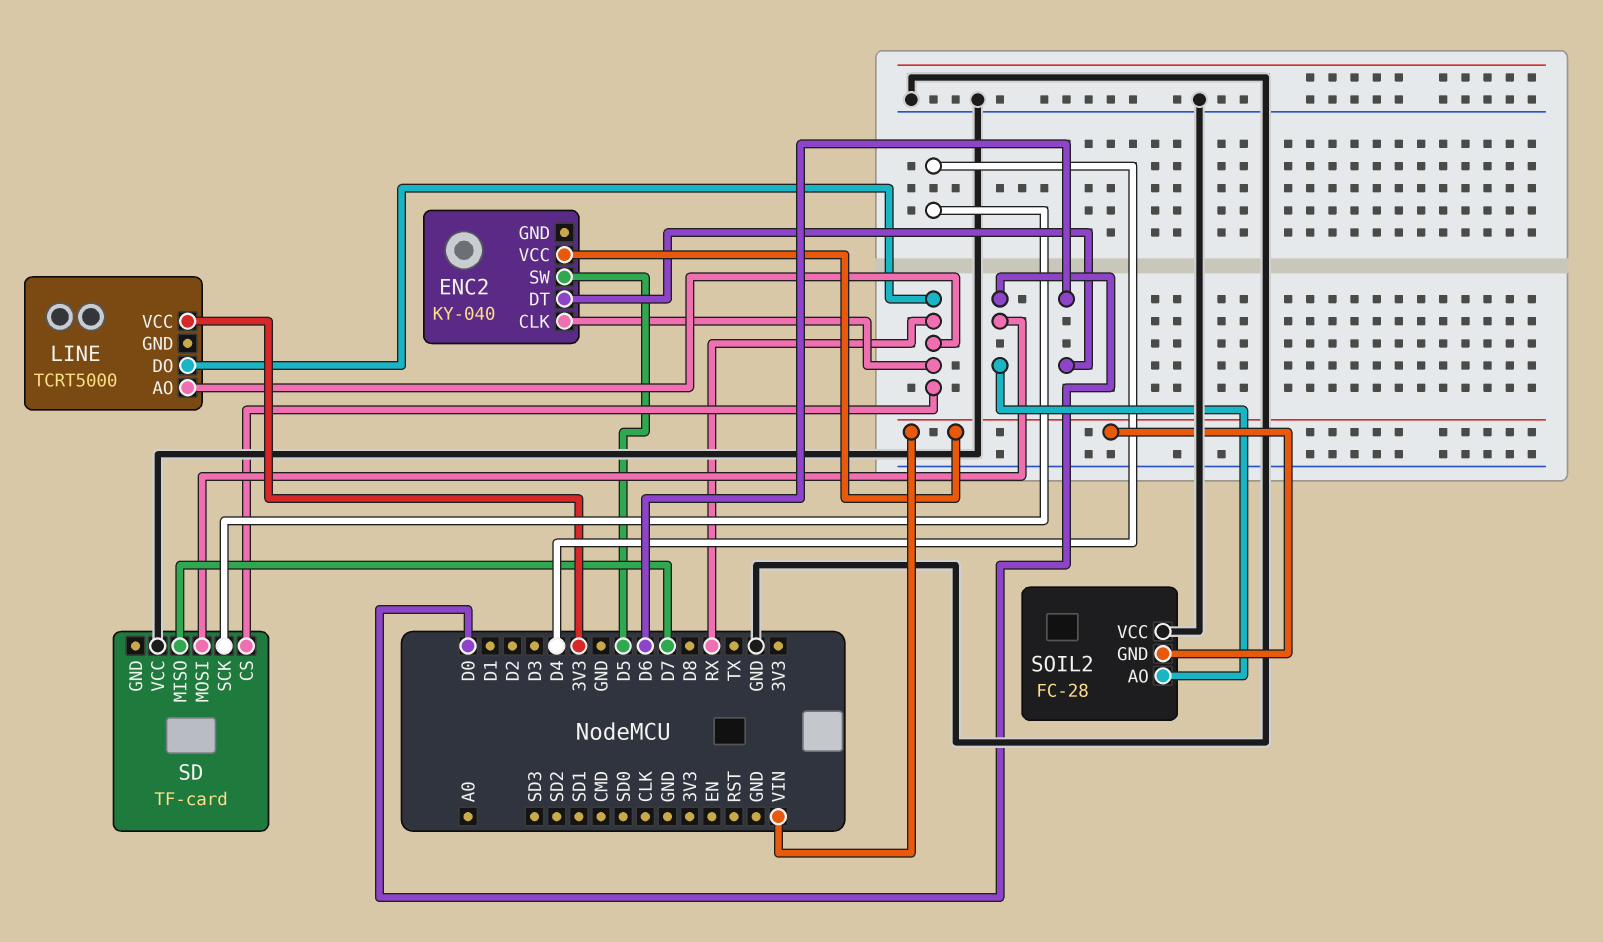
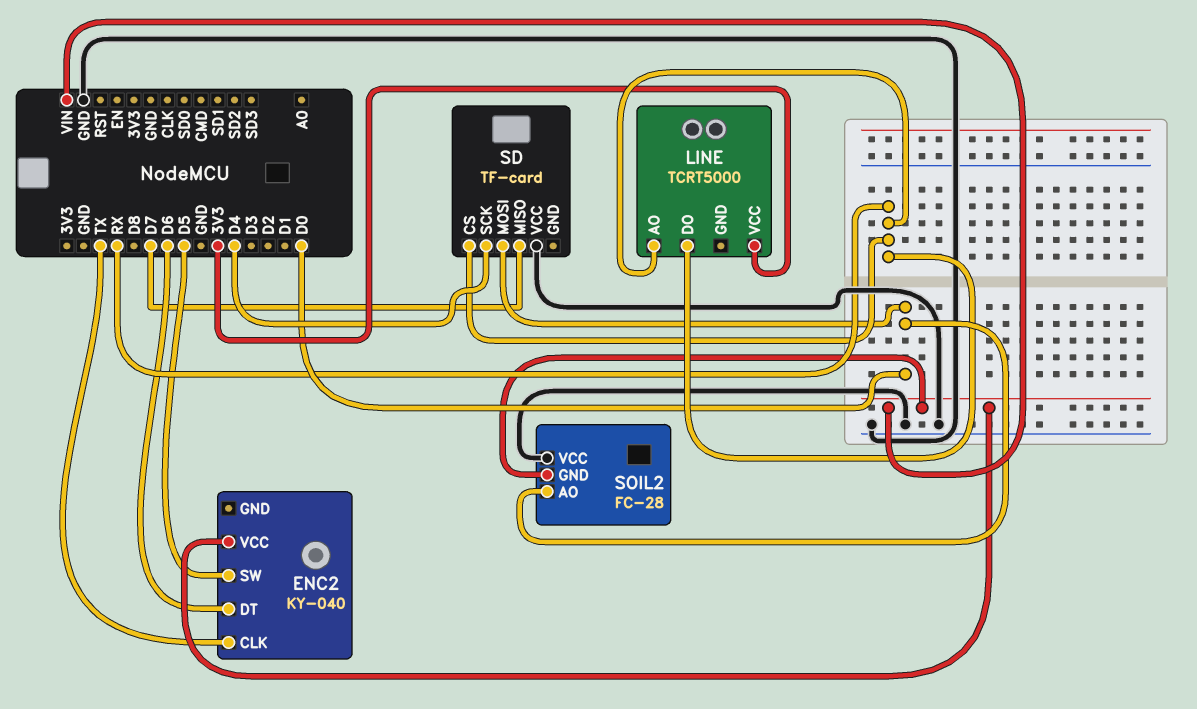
ENC2 pin CLK: RX -> TX

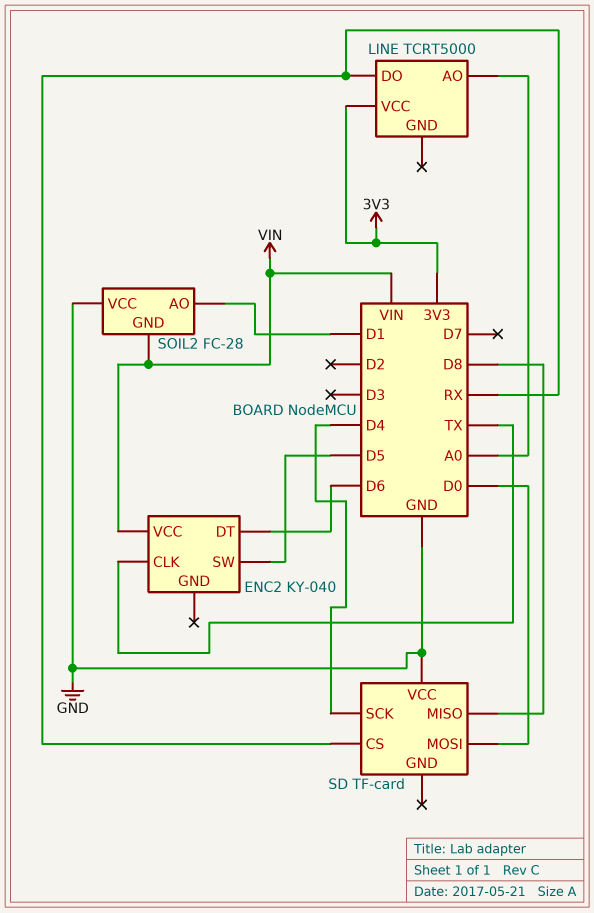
LINE pin AO: RX -> A0
SD pin MISO: D7 -> D8
SOIL2 pin AO: D0 -> D1

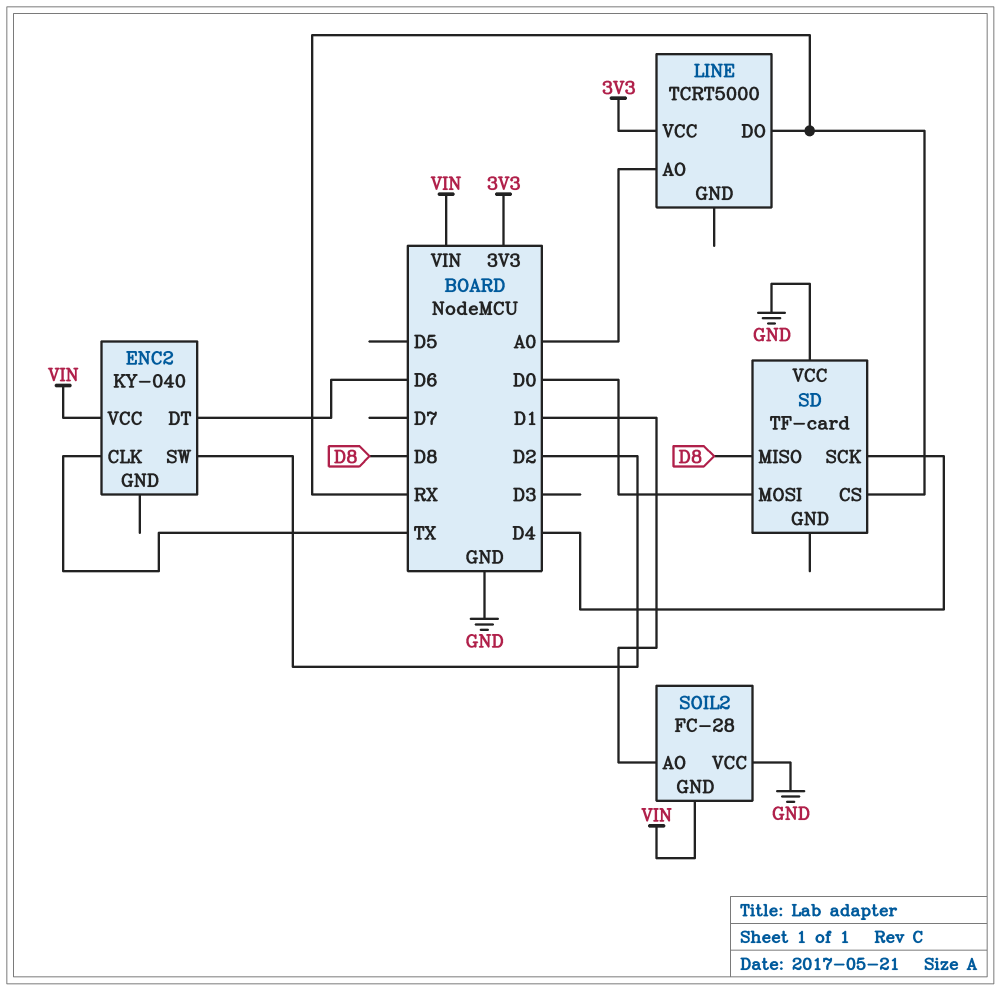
ENC2 pin SW: D5 -> D2

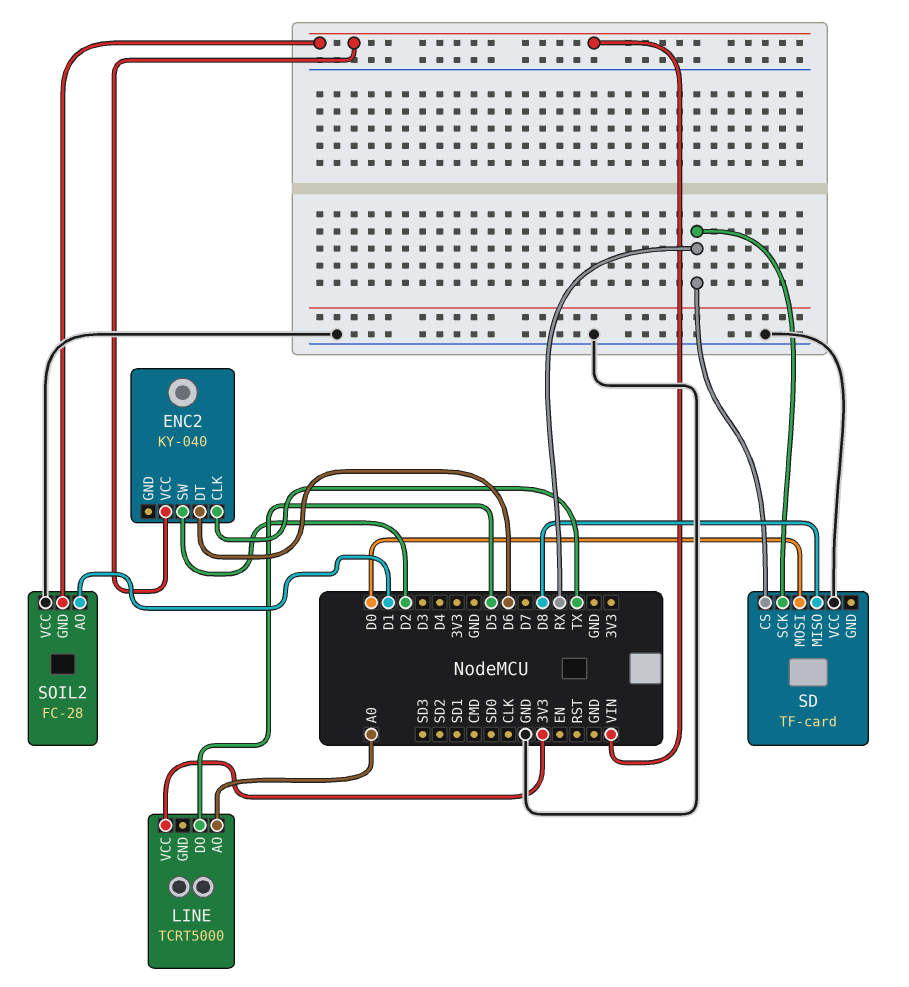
LINE pin DO: RX -> D5
SD pin SCK: D4 -> RX

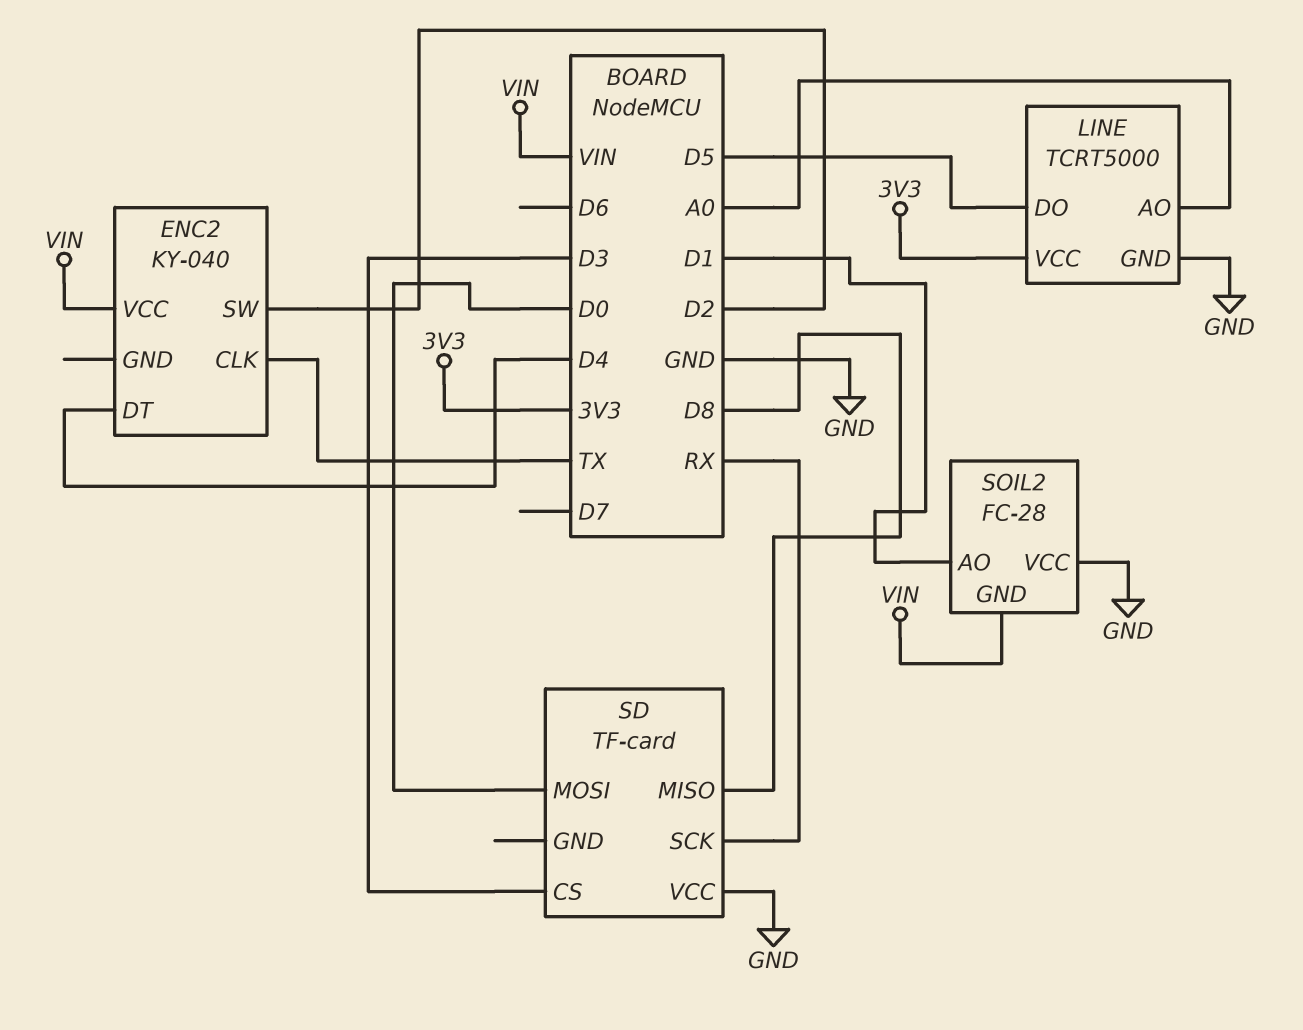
ENC2 pin DT: D6 -> D4
LINE pin GND: none -> GND
SD pin CS: RX -> D3

